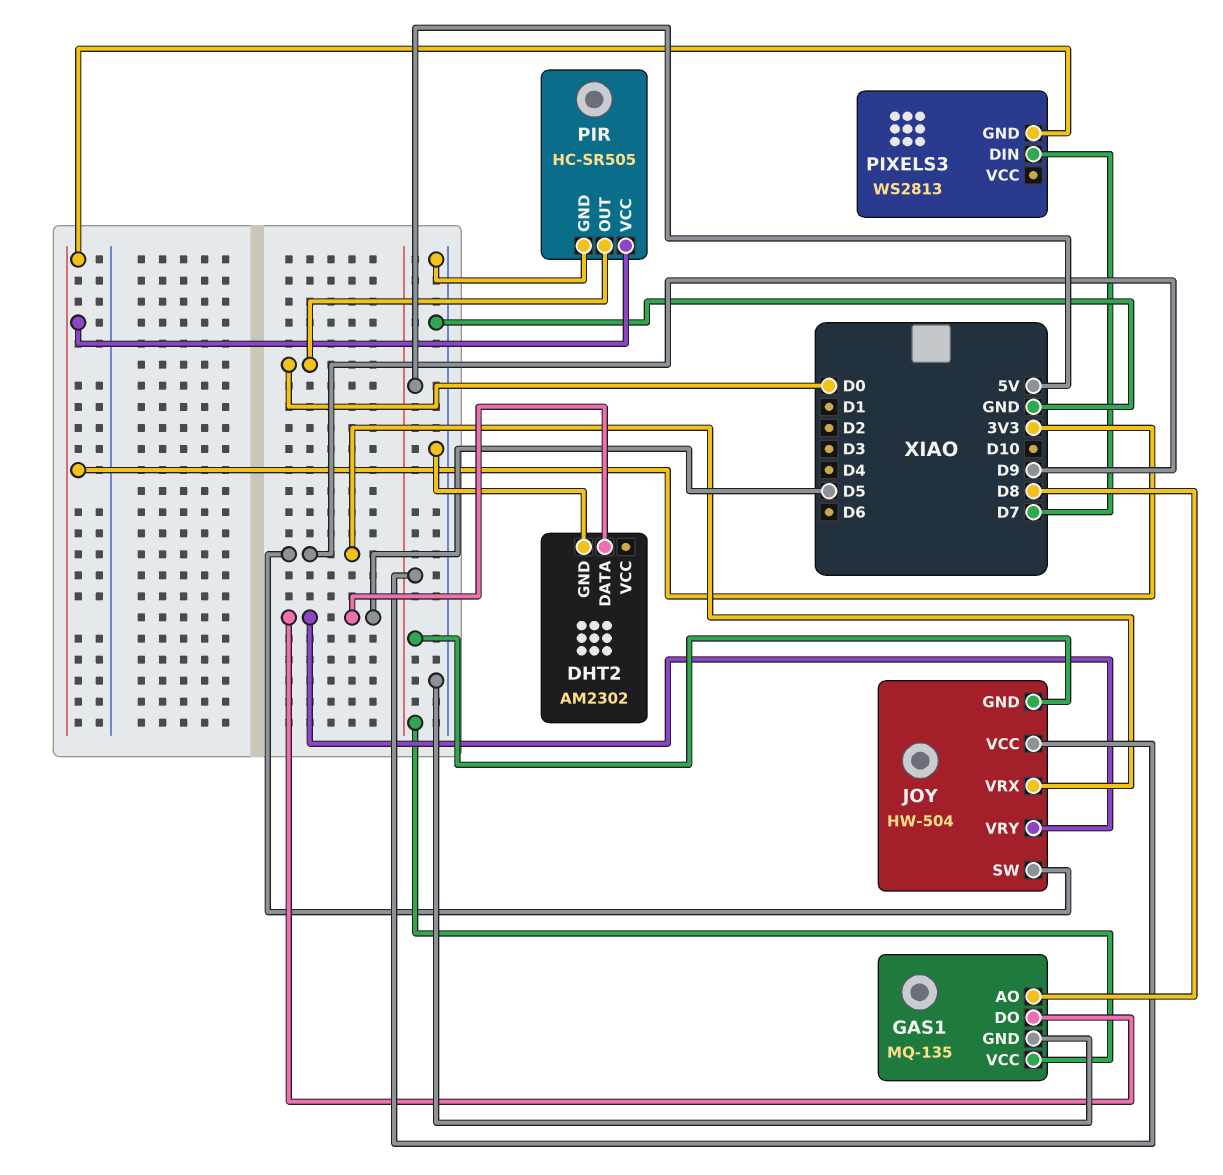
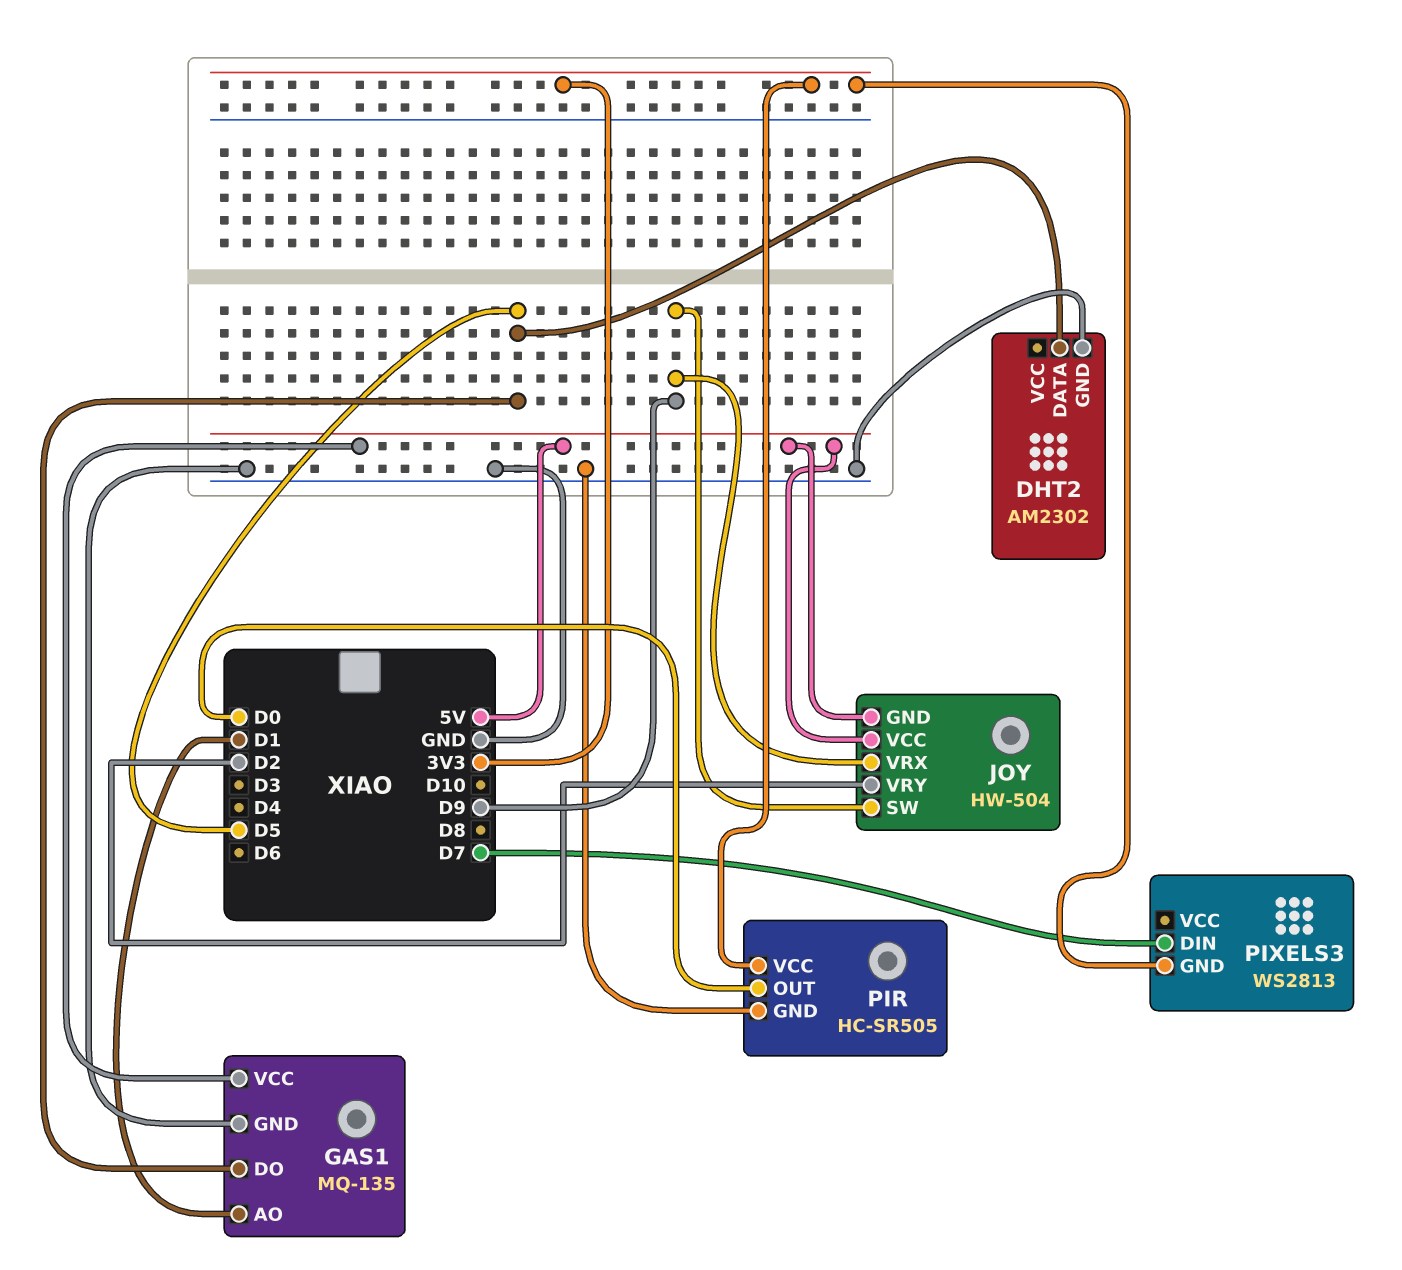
GAS1 pin AO: D8 -> D1
JOY pin VRY: D5 -> D2

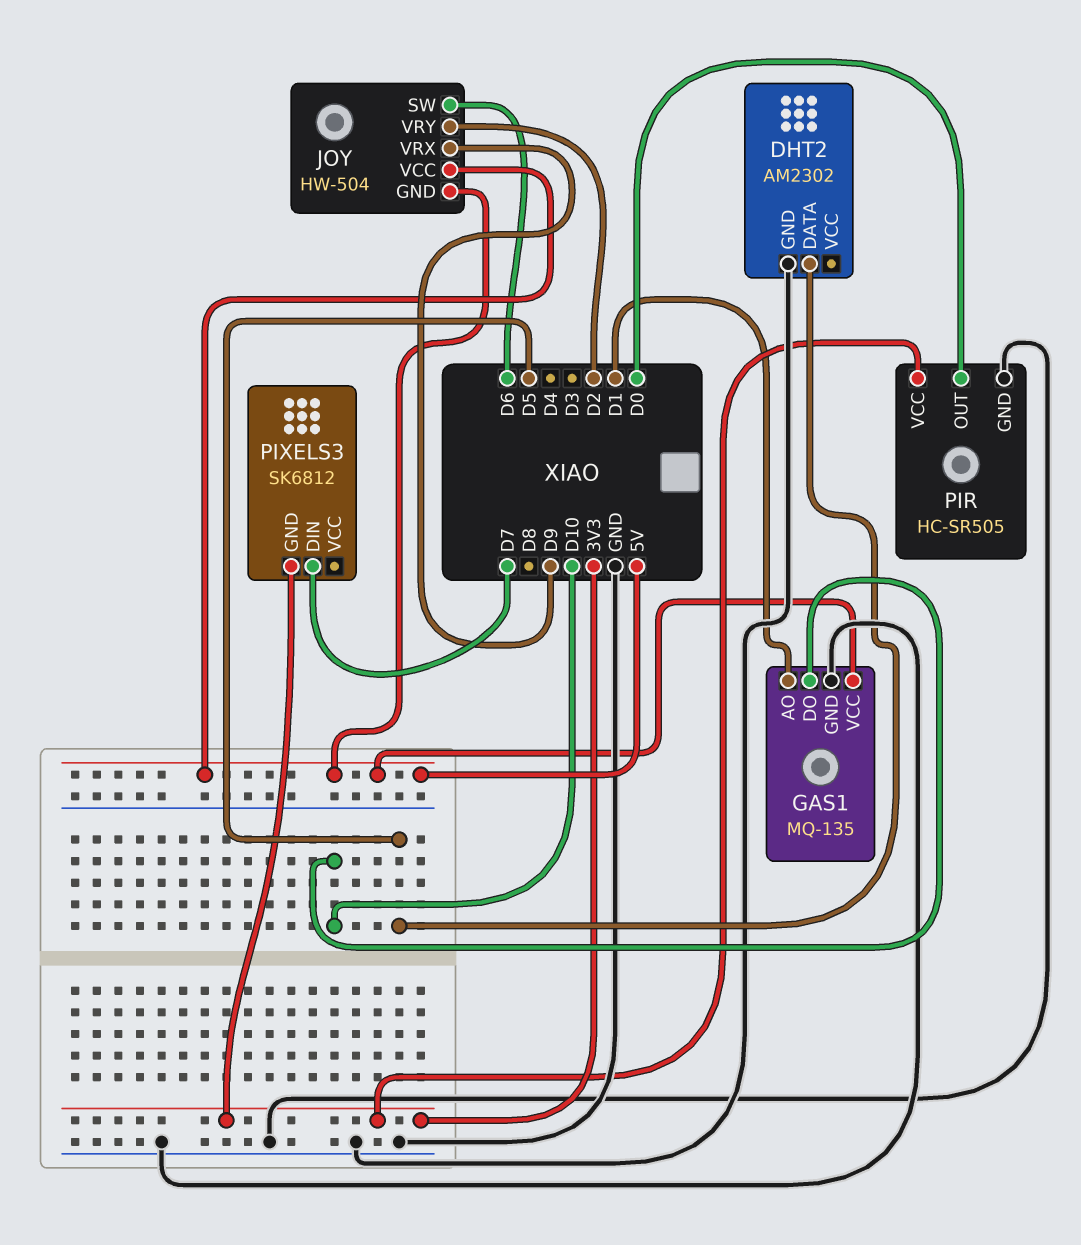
GAS1 pin DO: D5 -> D10
JOY pin SW: D9 -> D6
PIXELS3: WS2813 -> SK6812

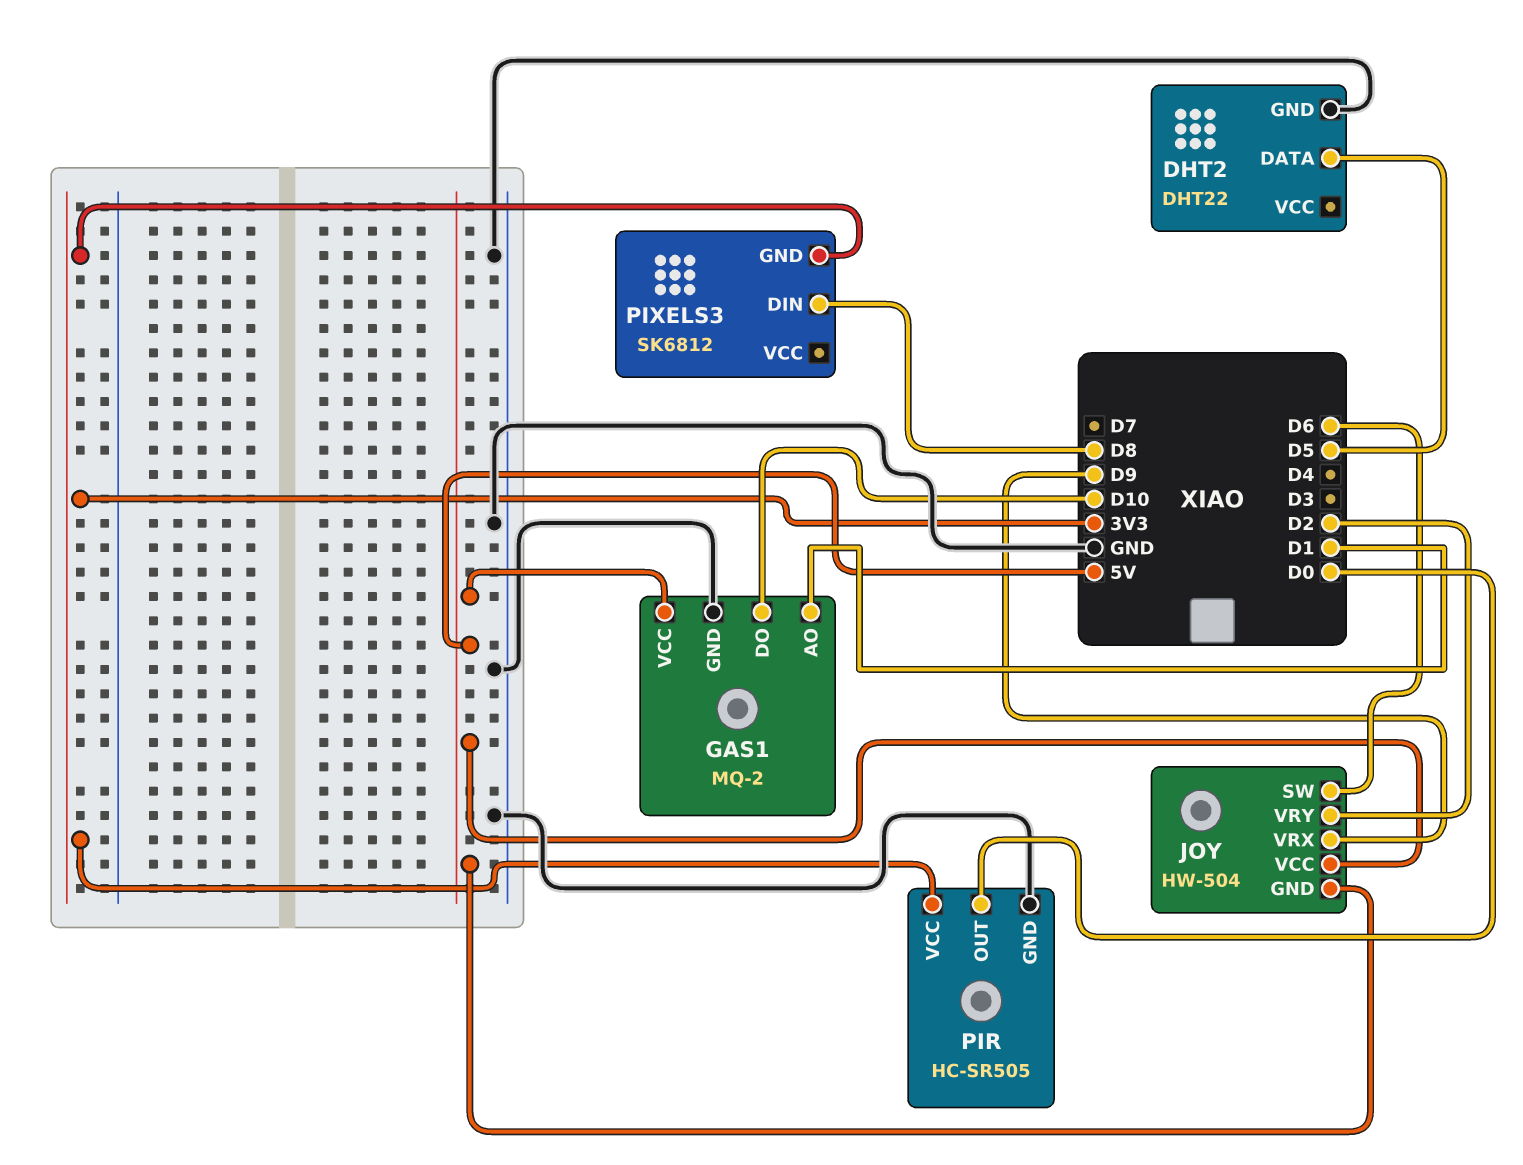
DHT2: AM2302 -> DHT22
GAS1: MQ-135 -> MQ-2
PIXELS3 pin DIN: D7 -> D8

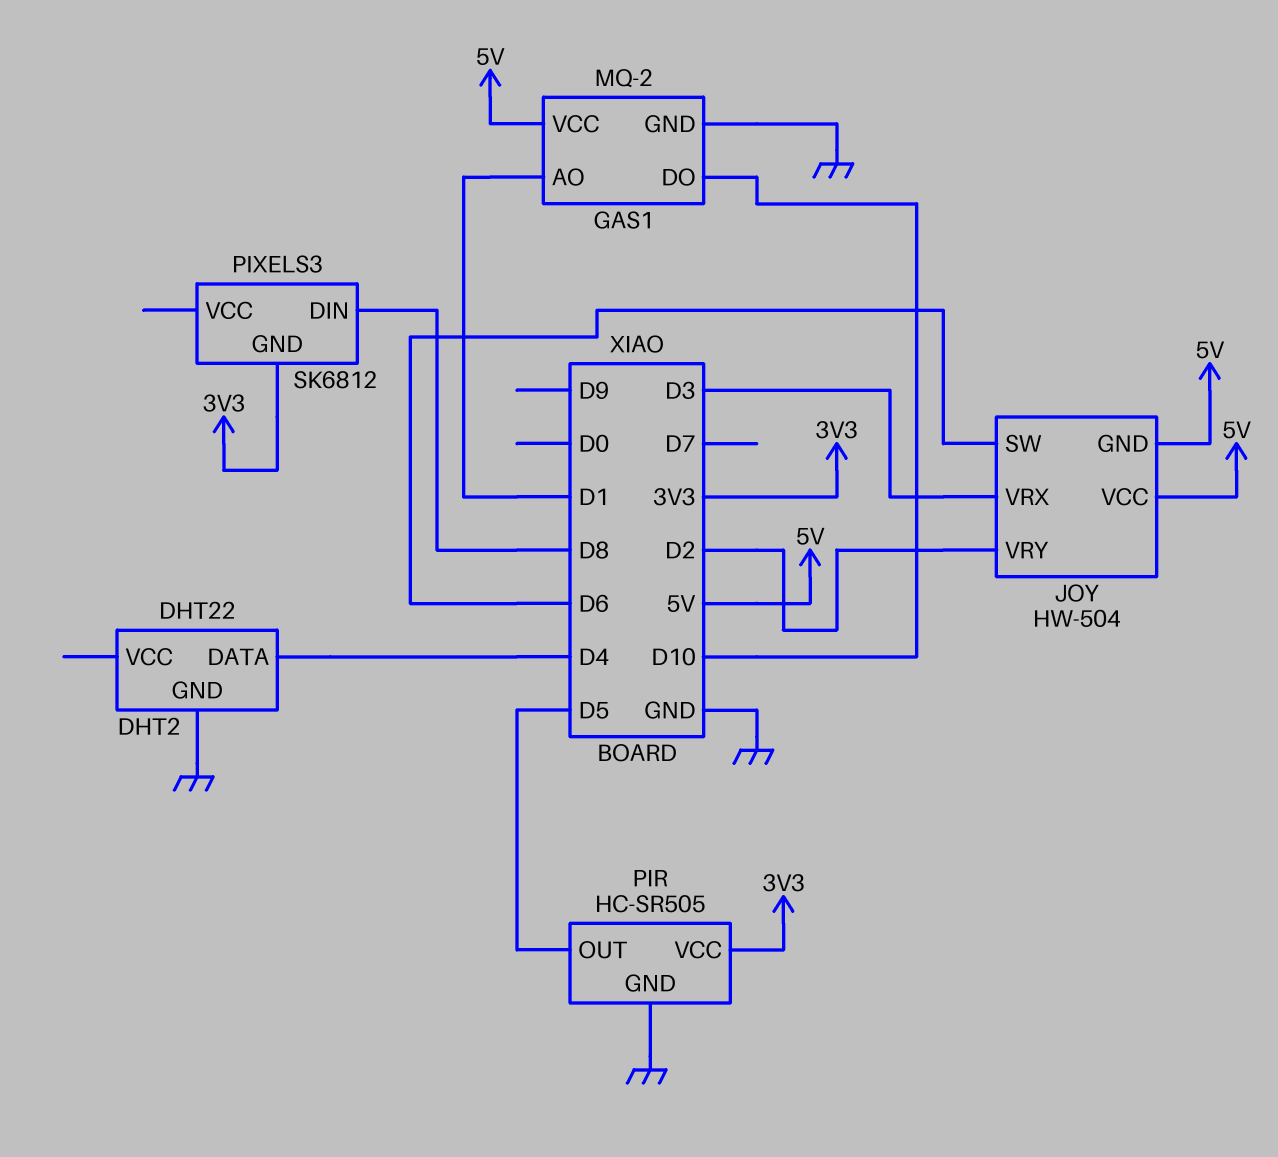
DHT2 pin DATA: D5 -> D4
JOY pin VRX: D9 -> D3
PIR pin OUT: D0 -> D5

